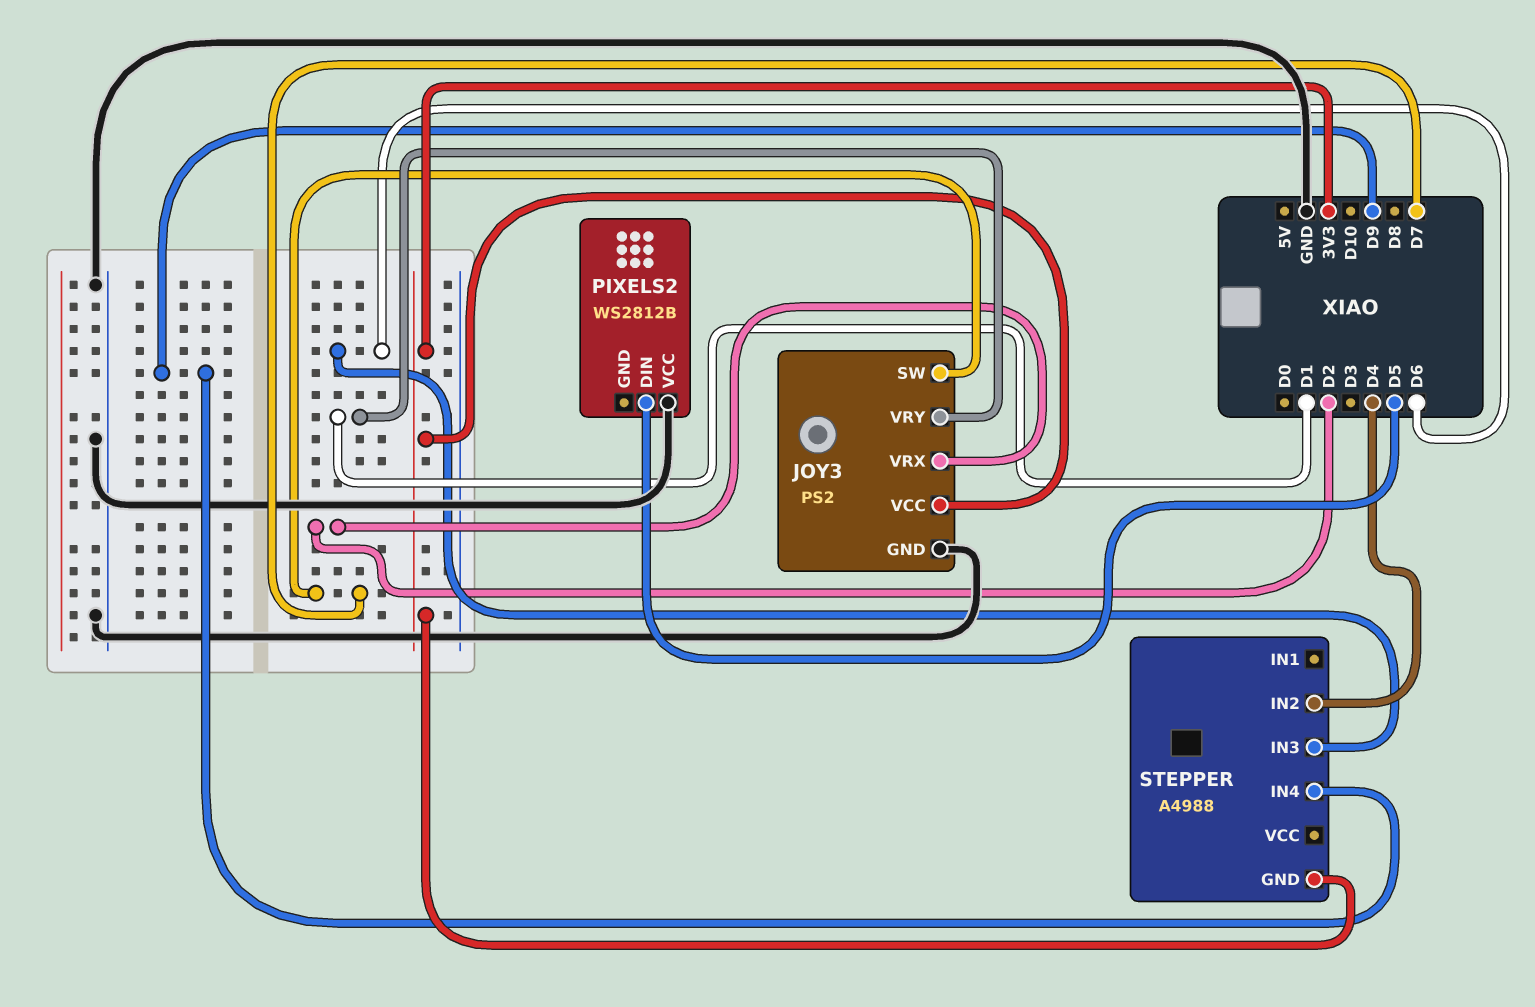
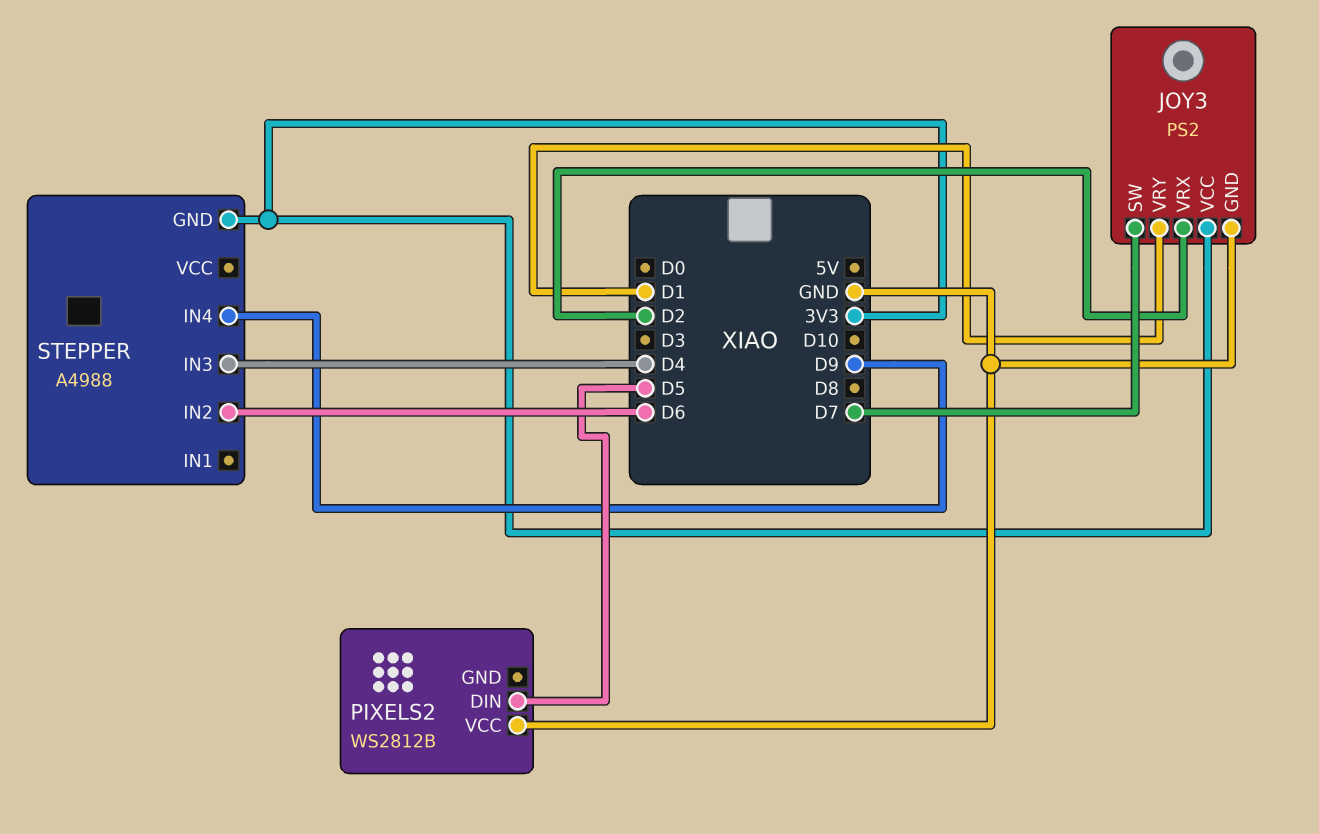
STEPPER pin IN2: D4 -> D6
STEPPER pin IN3: D6 -> D4

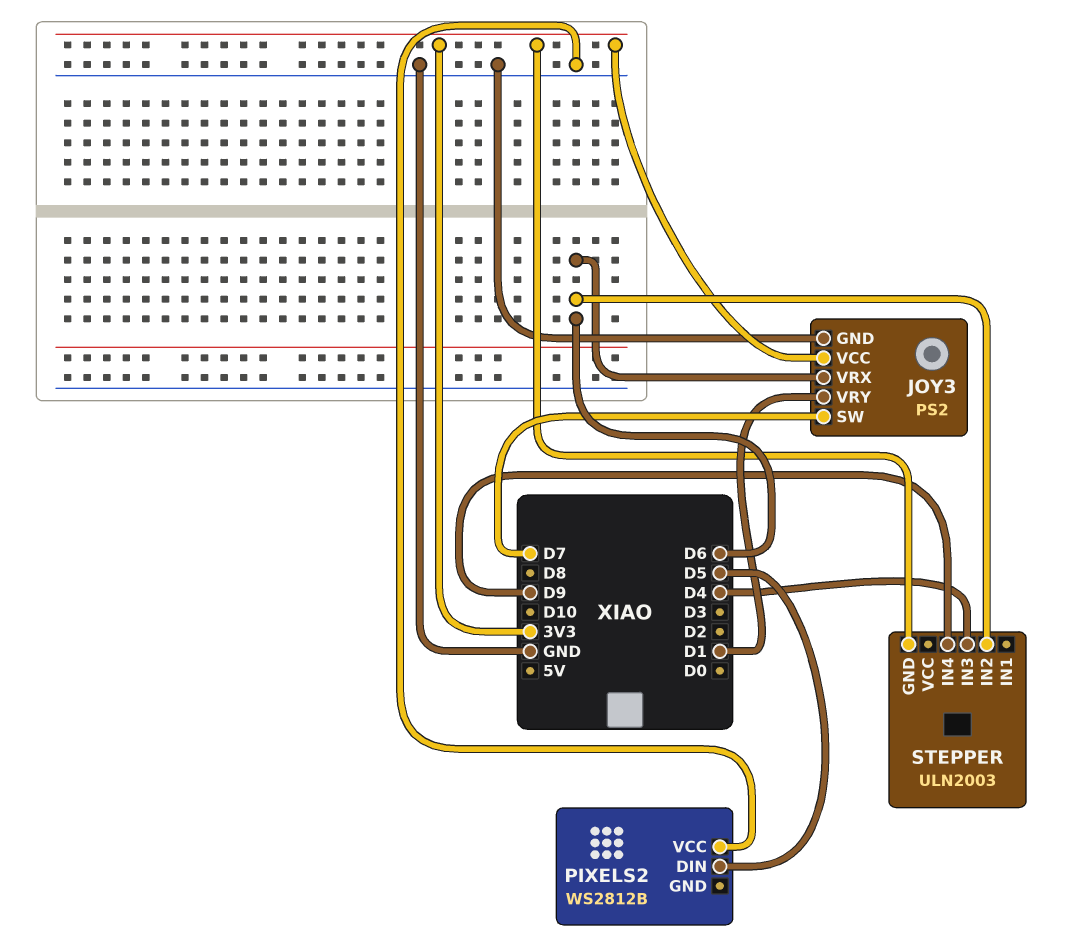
JOY3 pin VRX: D2 -> D6
STEPPER: A4988 -> ULN2003

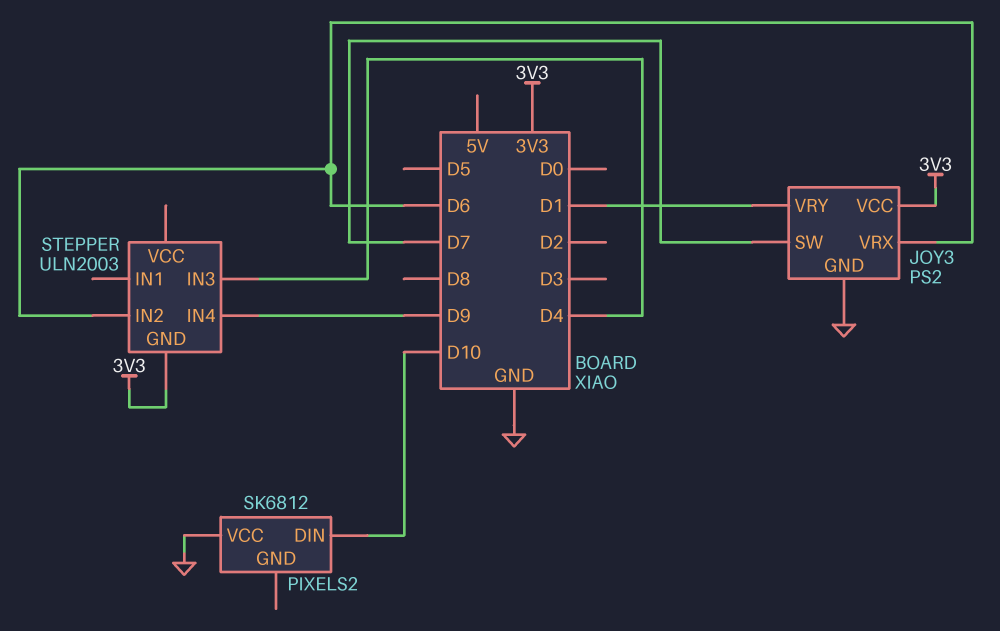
PIXELS2: WS2812B -> SK6812
PIXELS2 pin DIN: D5 -> D10

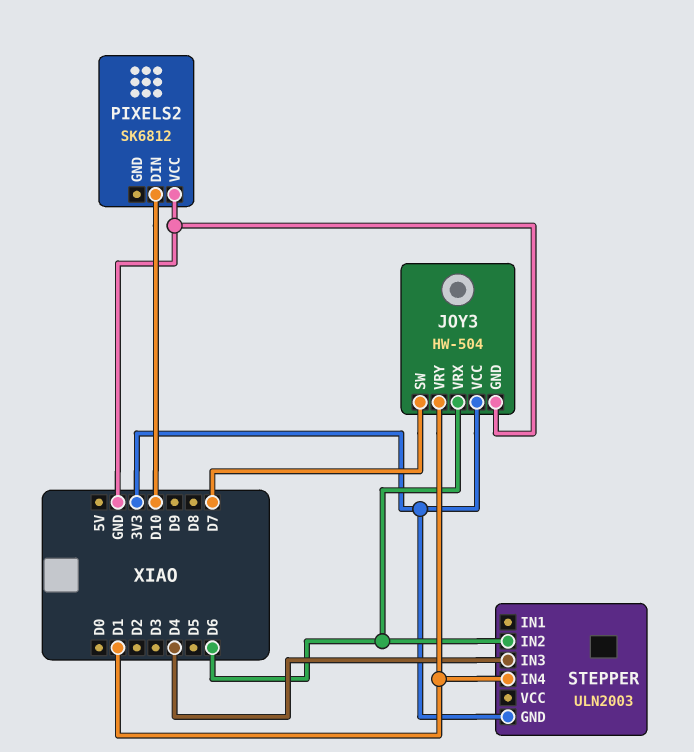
JOY3: PS2 -> HW-504
STEPPER pin IN4: D9 -> D1

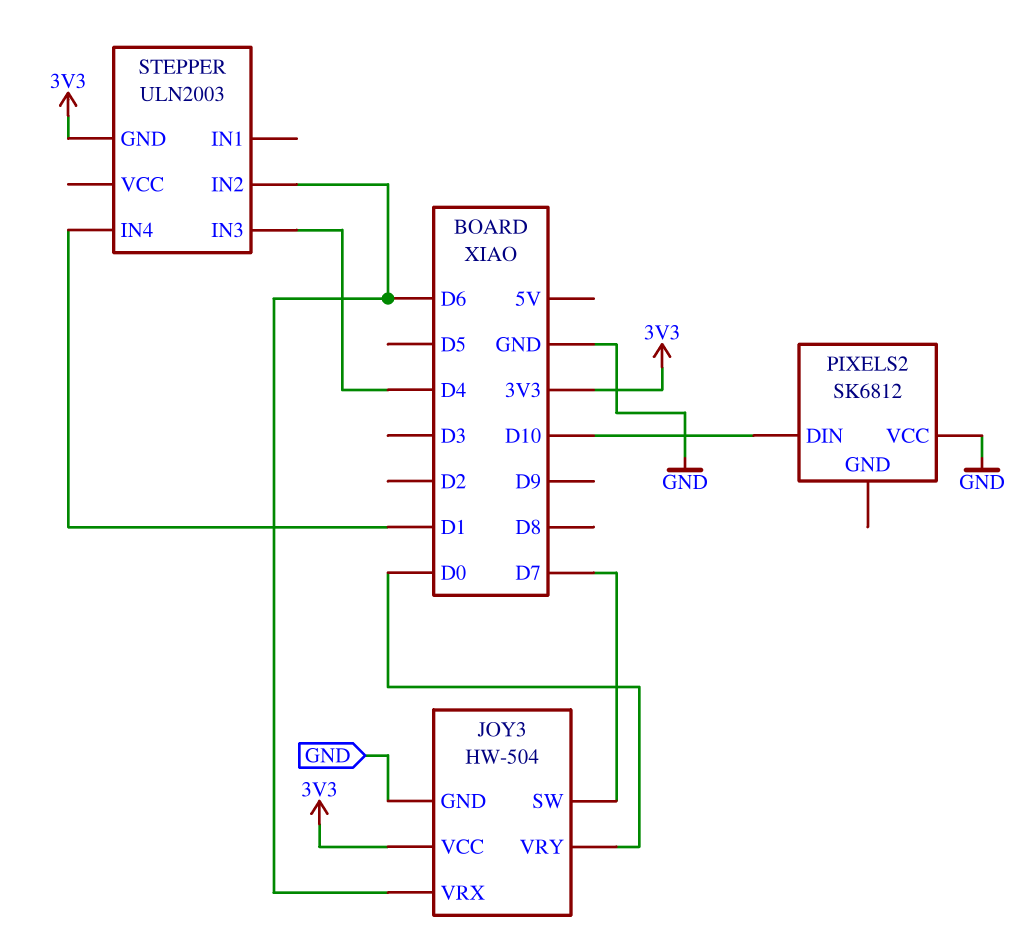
JOY3 pin VRY: D1 -> D0

